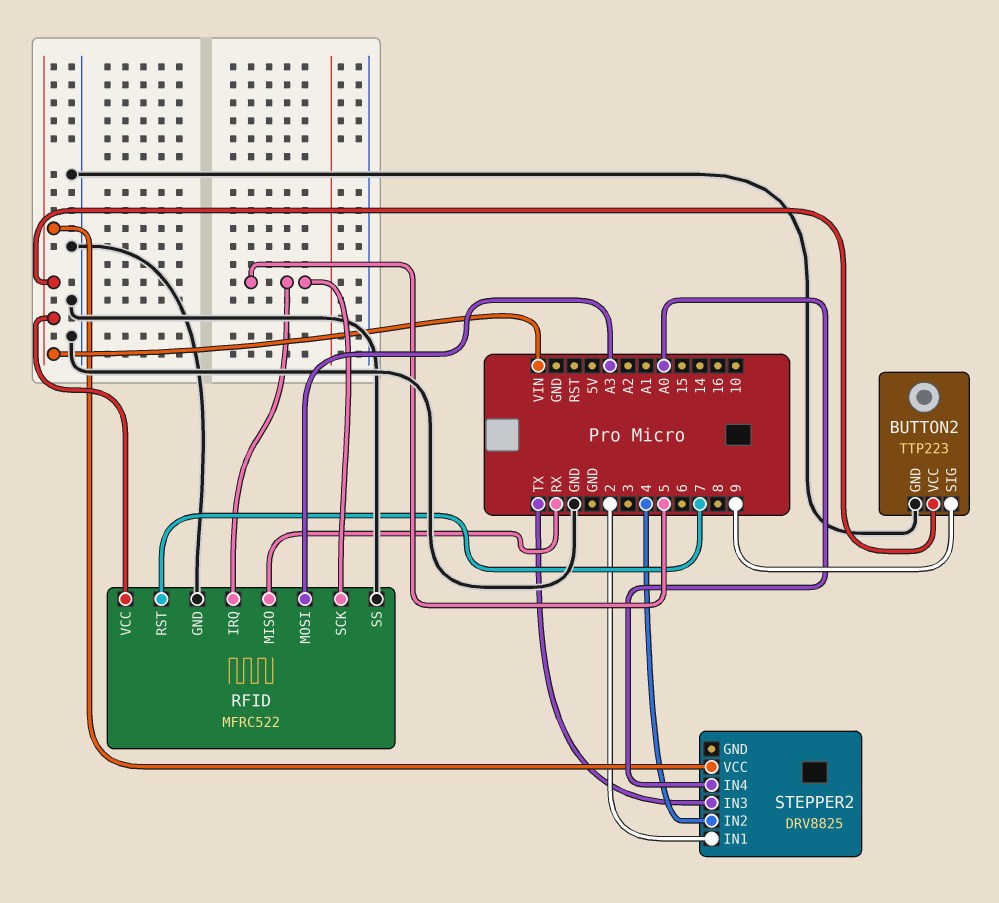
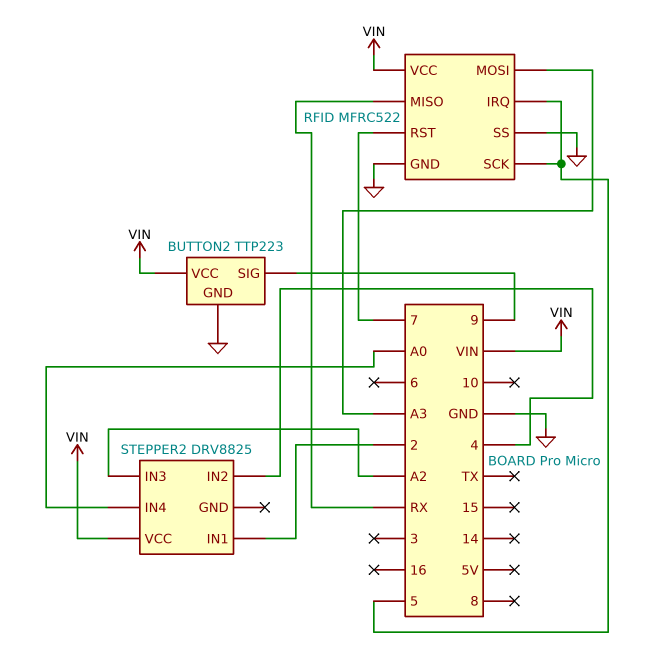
STEPPER2 pin IN3: TX -> A2

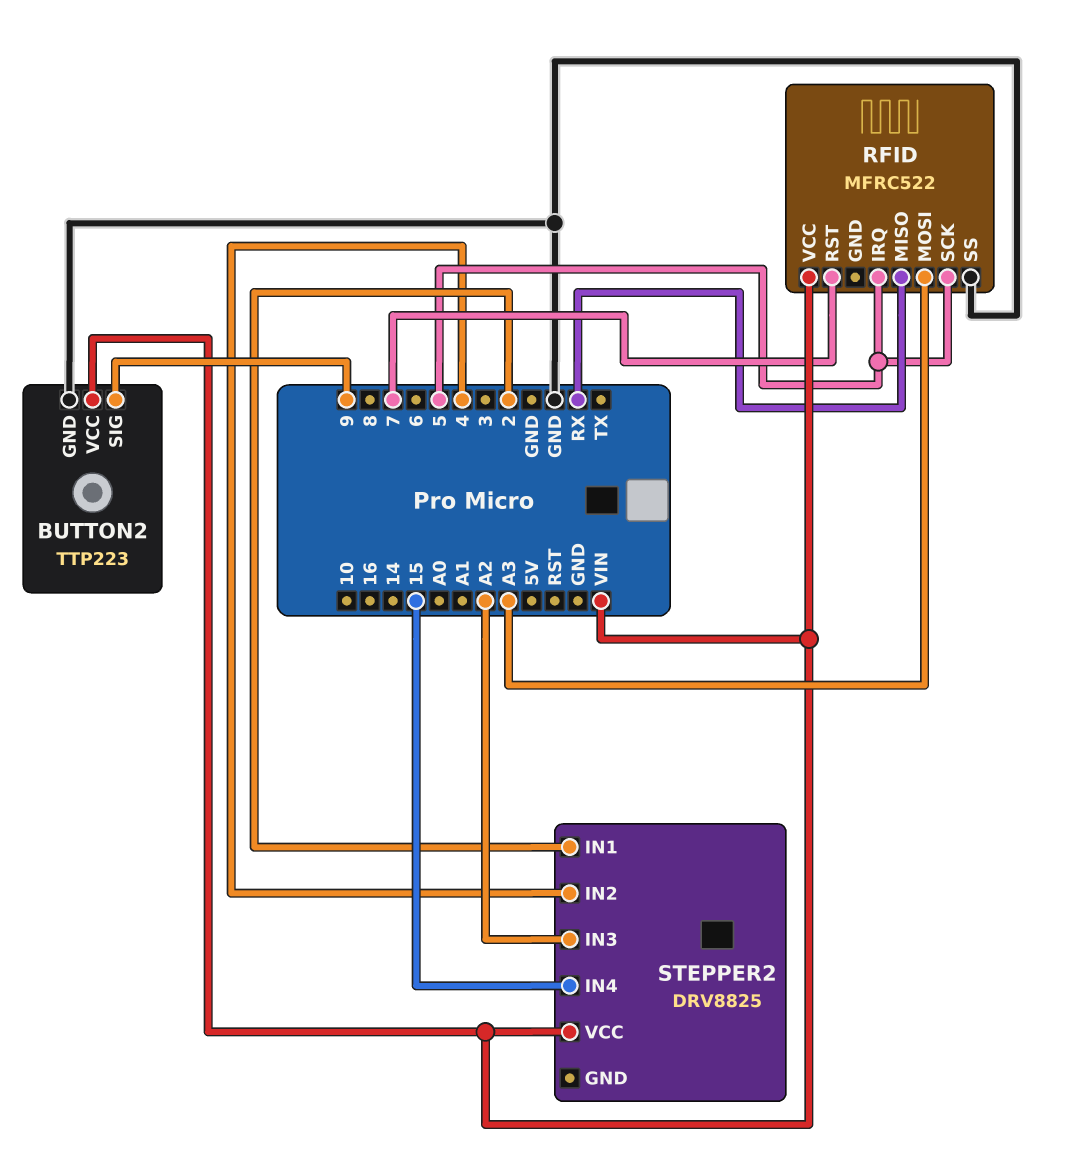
RFID pin GND: GND -> none
STEPPER2 pin IN4: A0 -> 15

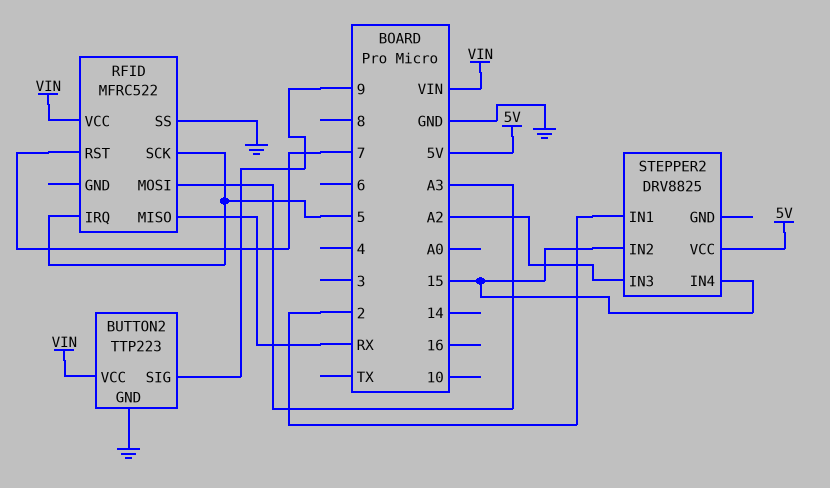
STEPPER2 pin IN2: 4 -> 15
STEPPER2 pin VCC: VIN -> 5V

